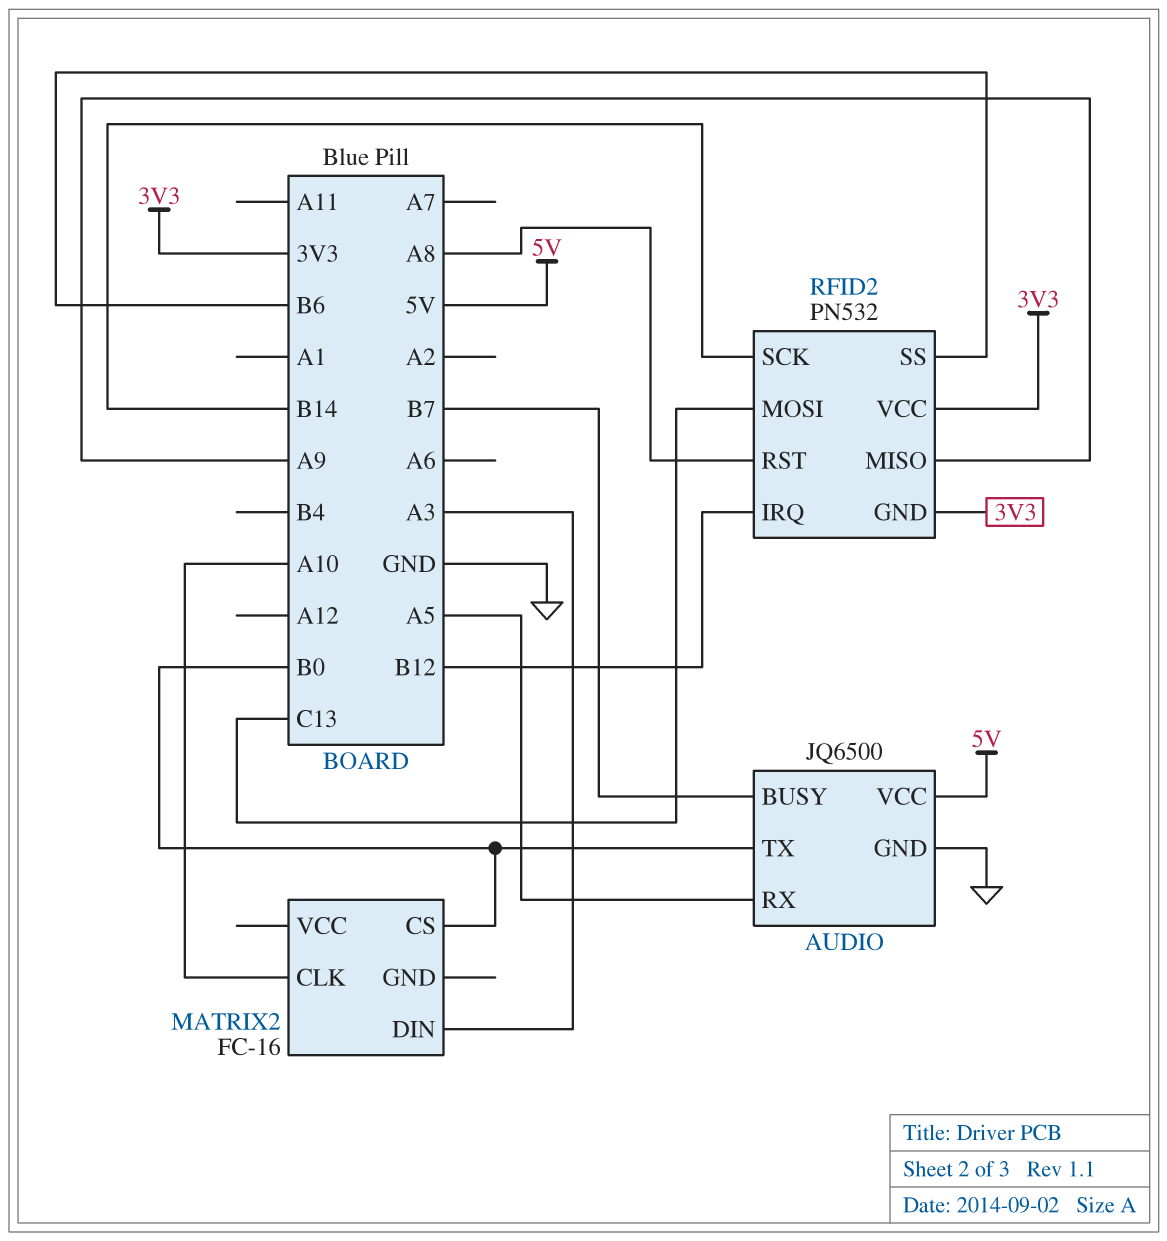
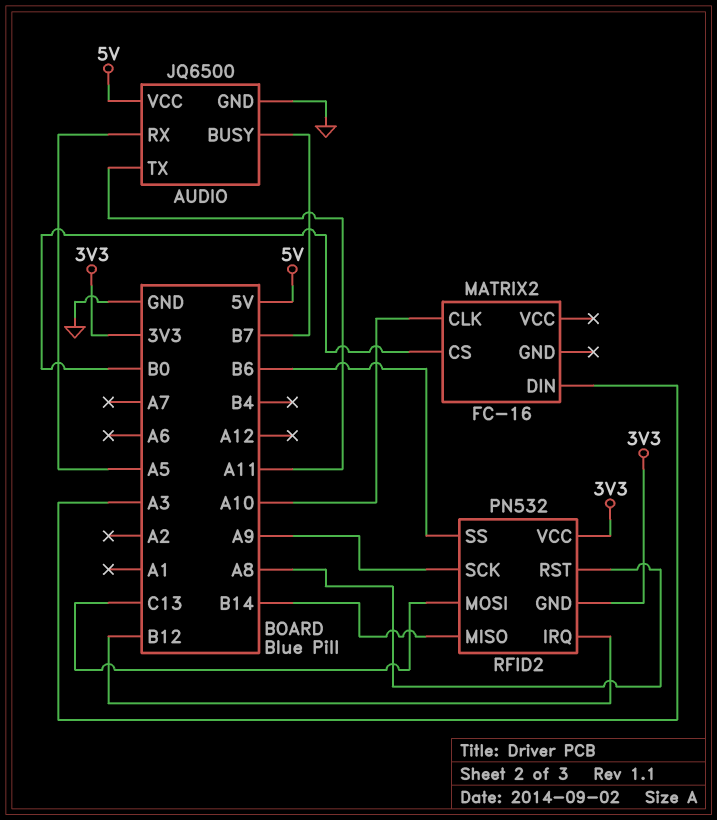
AUDIO pin TX: B0 -> A11
RFID2 pin MISO: A9 -> B14
RFID2 pin SCK: B14 -> A9

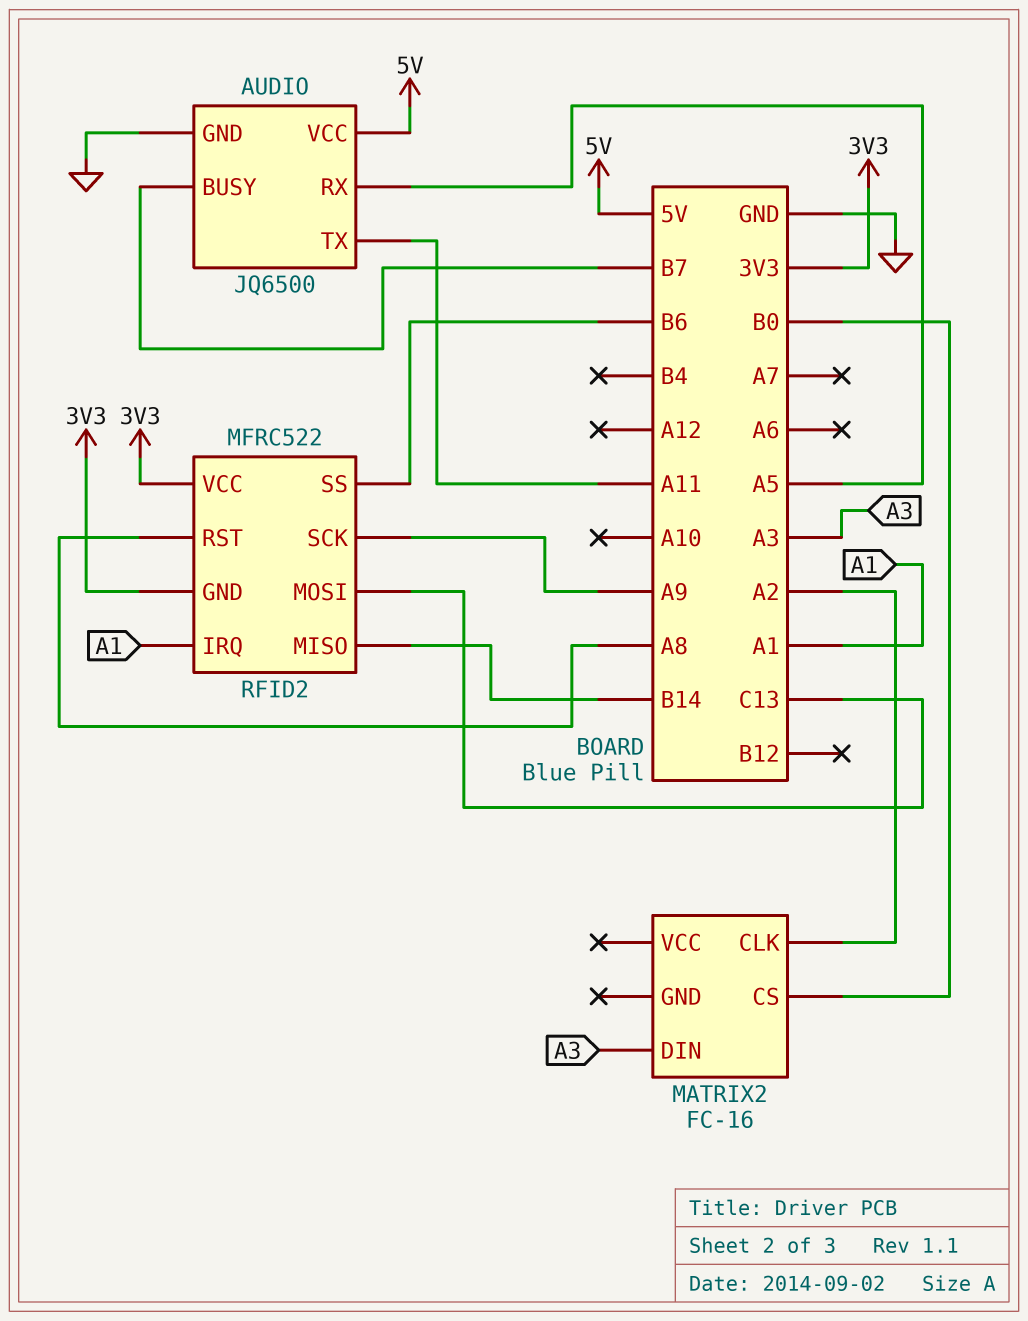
MATRIX2 pin CLK: A10 -> A2
RFID2: PN532 -> MFRC522
RFID2 pin IRQ: B12 -> A1

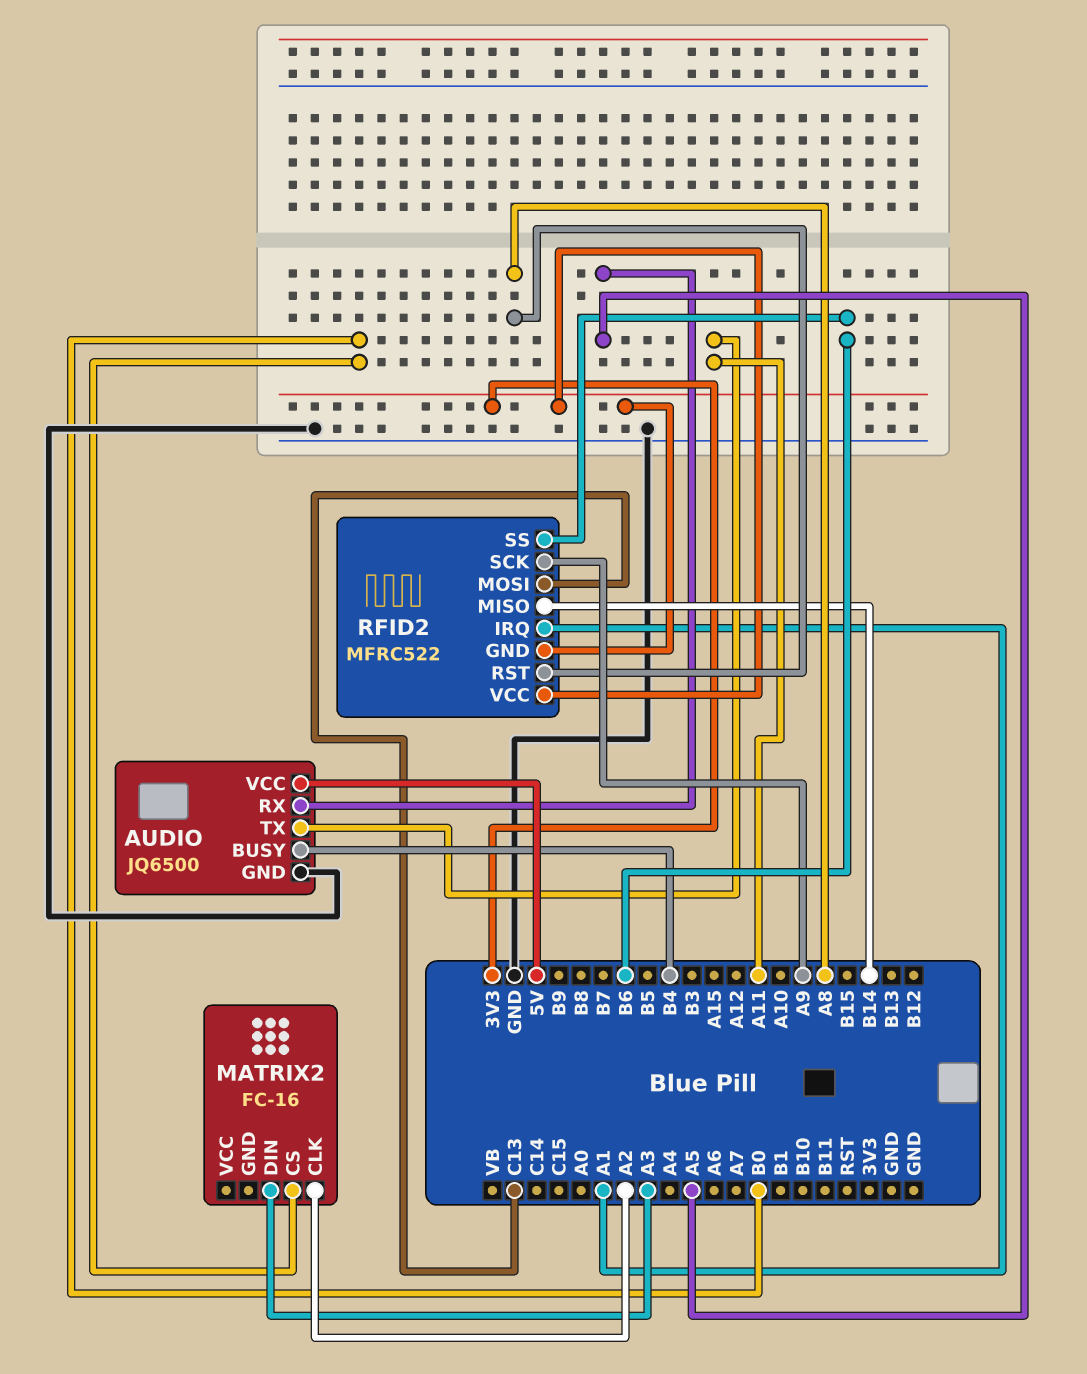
AUDIO pin BUSY: B7 -> B4

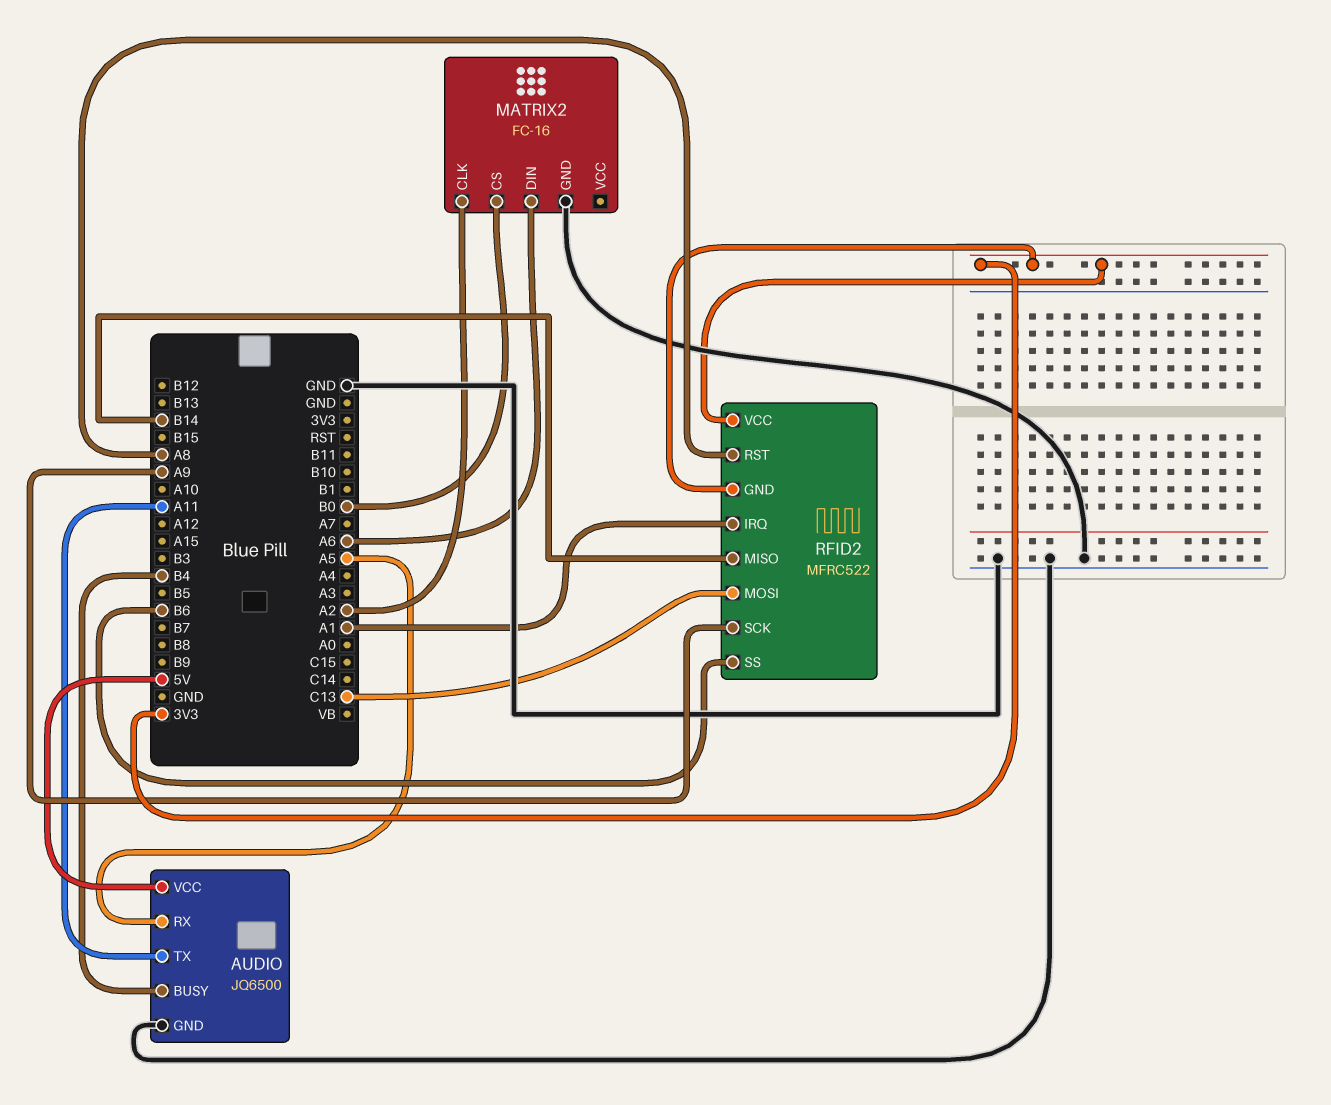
MATRIX2 pin DIN: A3 -> A6
MATRIX2 pin GND: none -> GND

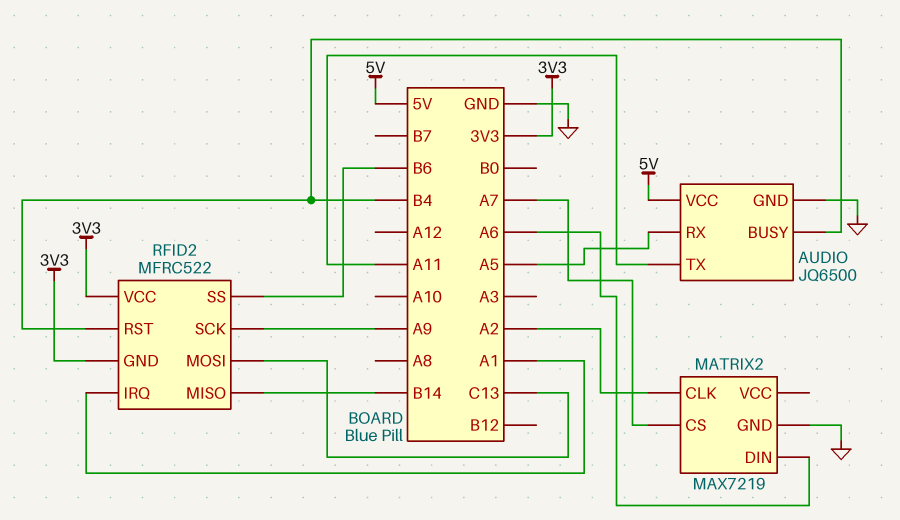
MATRIX2: FC-16 -> MAX7219
MATRIX2 pin CS: B0 -> A7
RFID2 pin RST: A8 -> B4

